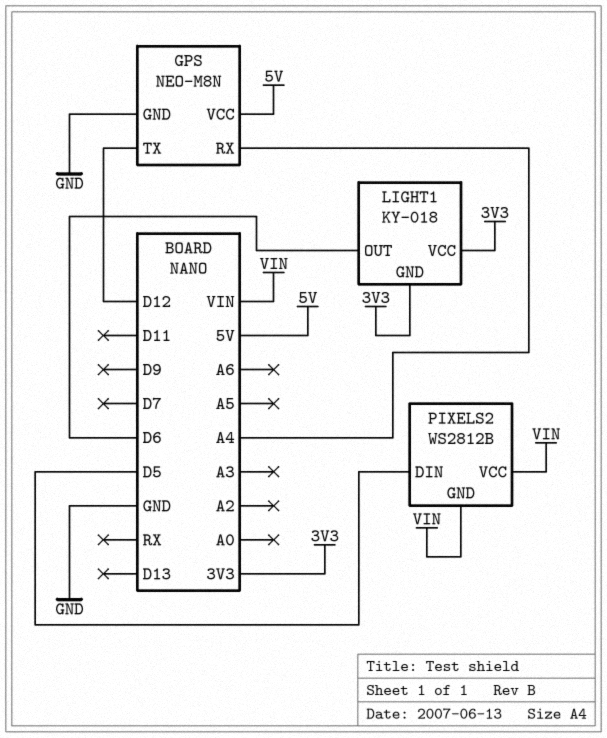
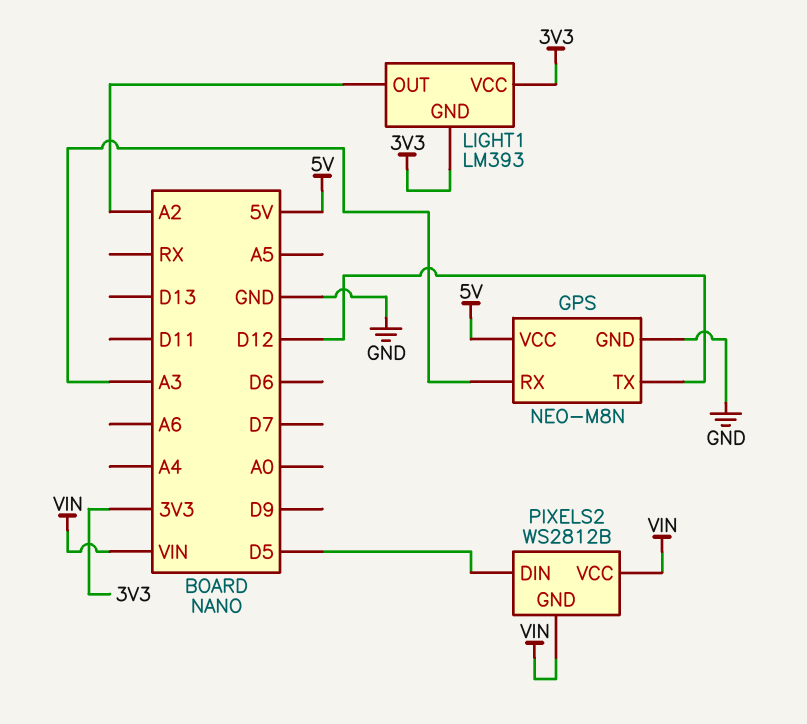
GPS pin RX: A4 -> A3
LIGHT1: KY-018 -> LM393
LIGHT1 pin OUT: D6 -> A2

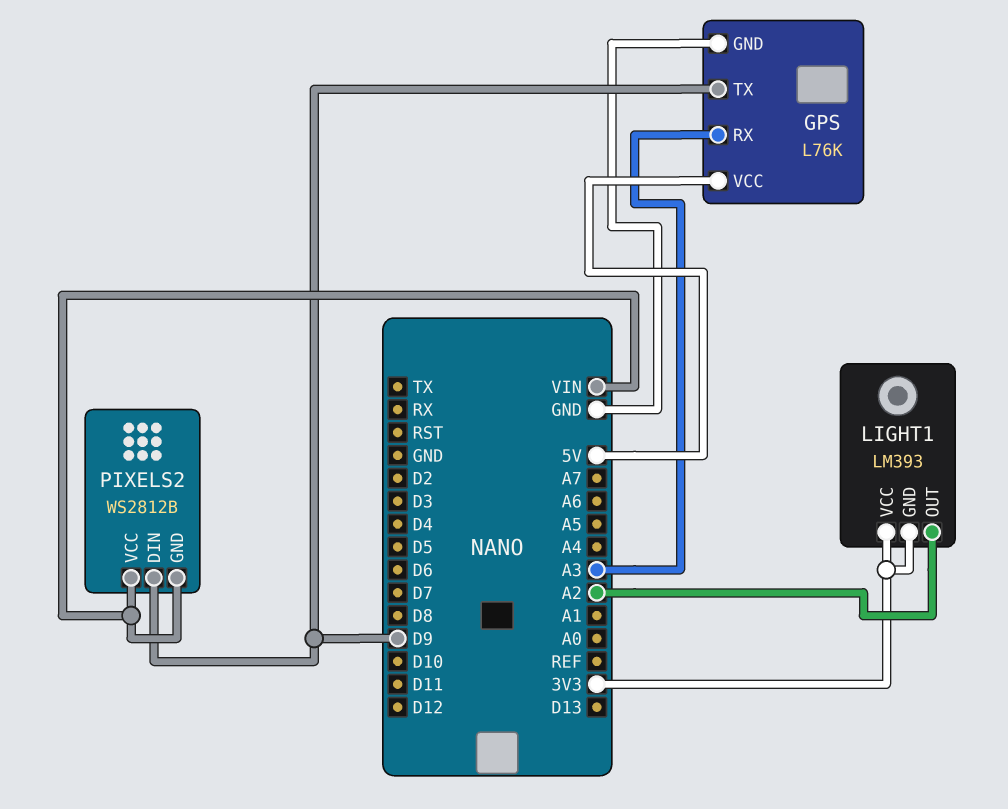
GPS: NEO-M8N -> L76K
GPS pin TX: D12 -> D9
PIXELS2 pin DIN: D5 -> D9

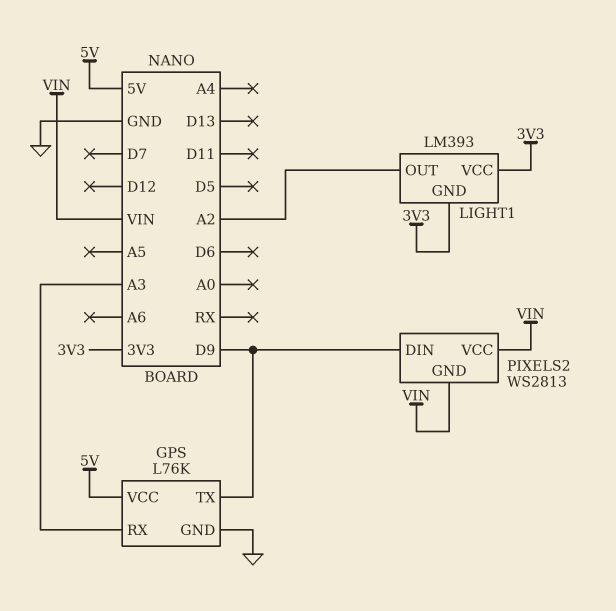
PIXELS2: WS2812B -> WS2813

